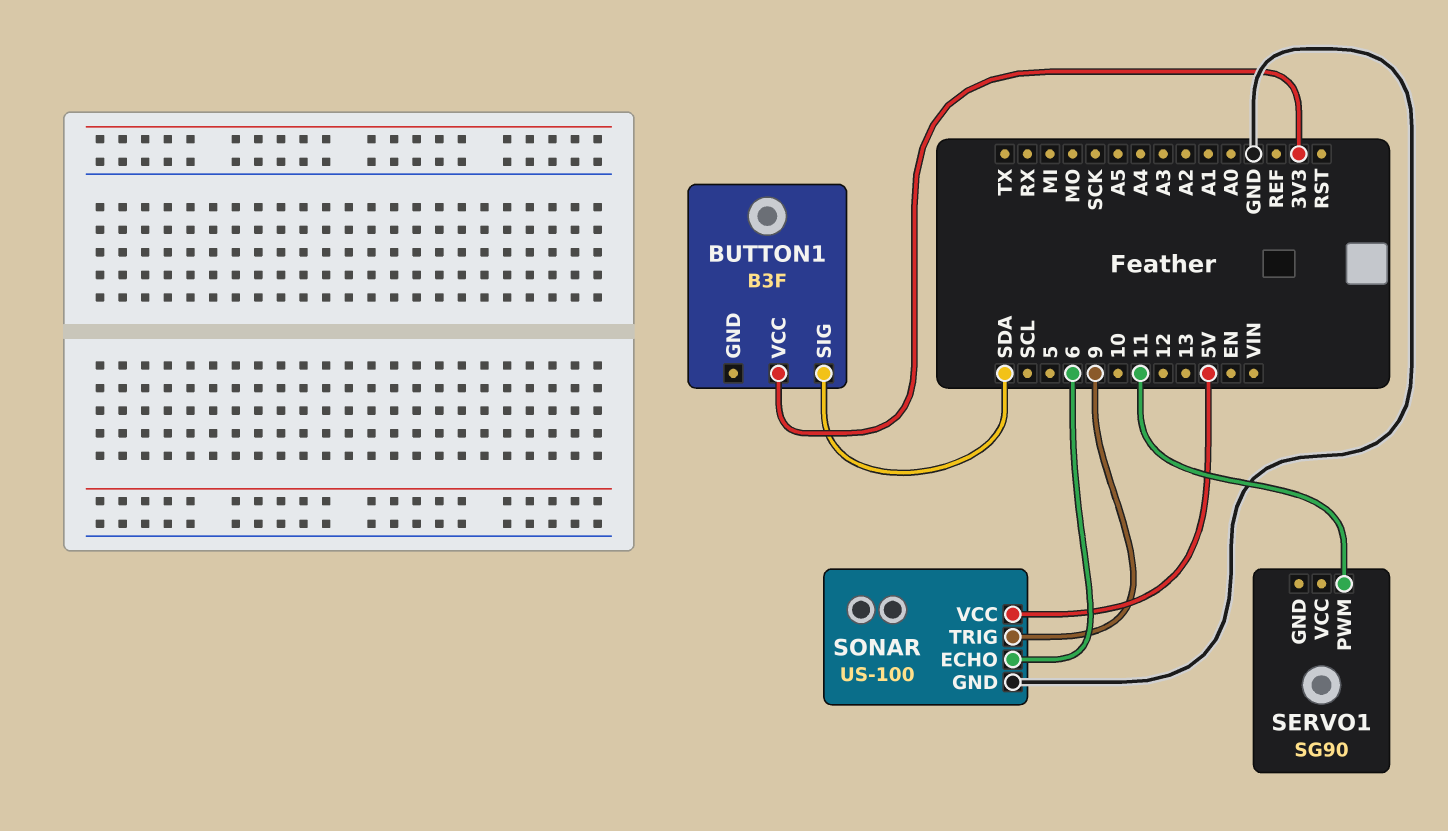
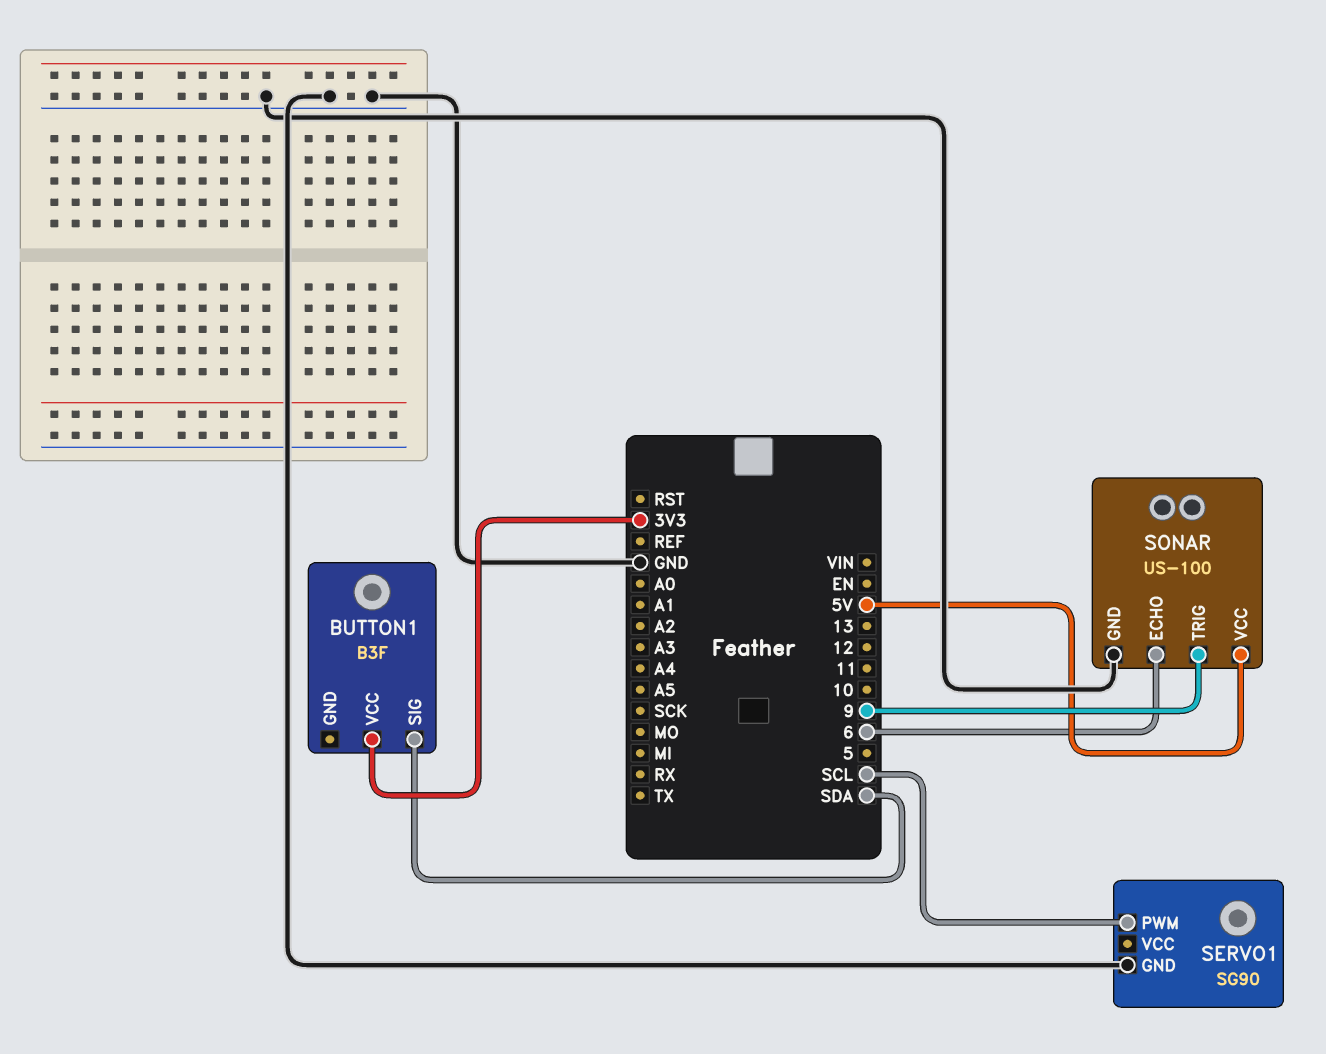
SERVO1 pin GND: none -> GND
SERVO1 pin PWM: 11 -> SCL

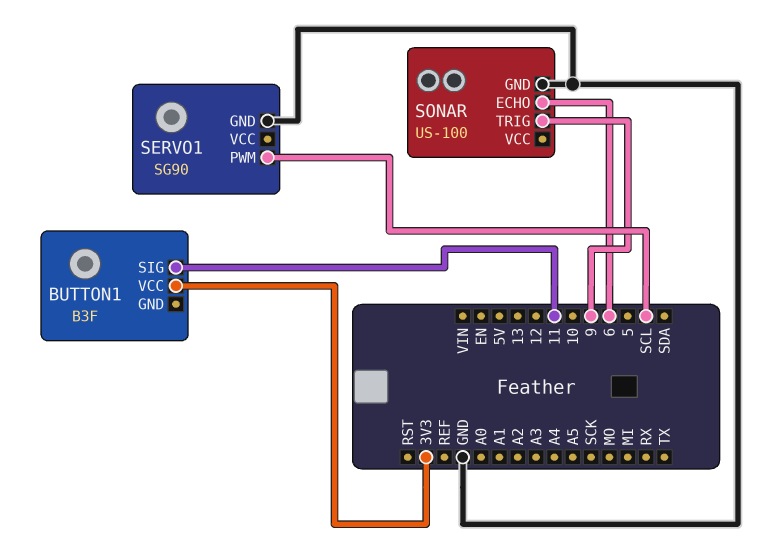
BUTTON1 pin SIG: SDA -> 11
SONAR pin VCC: 5V -> none

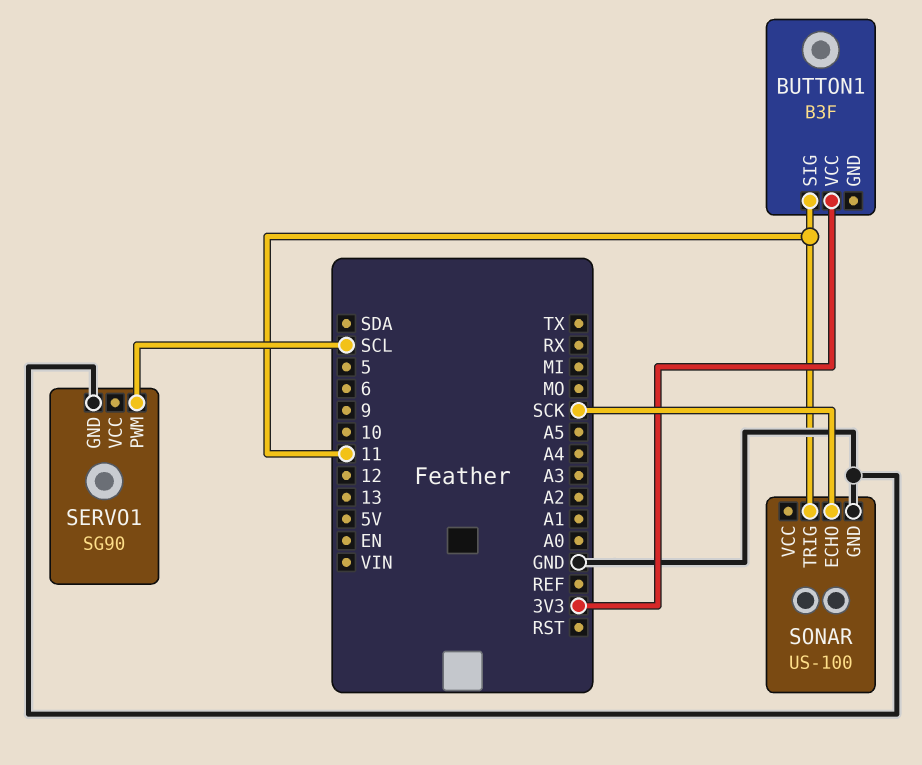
SONAR pin ECHO: 6 -> SCK
SONAR pin TRIG: 9 -> 11

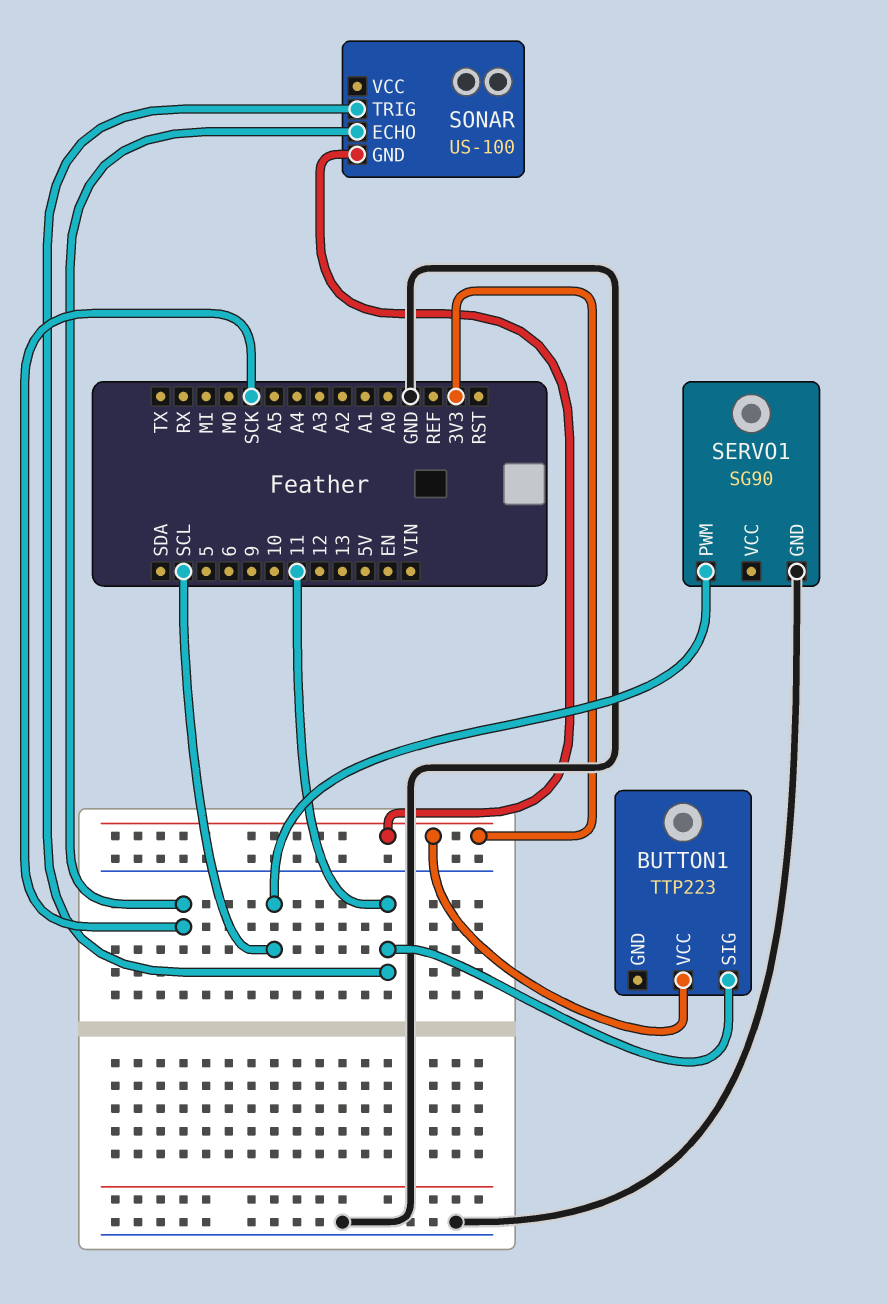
BUTTON1: B3F -> TTP223
SONAR pin GND: GND -> 3V3

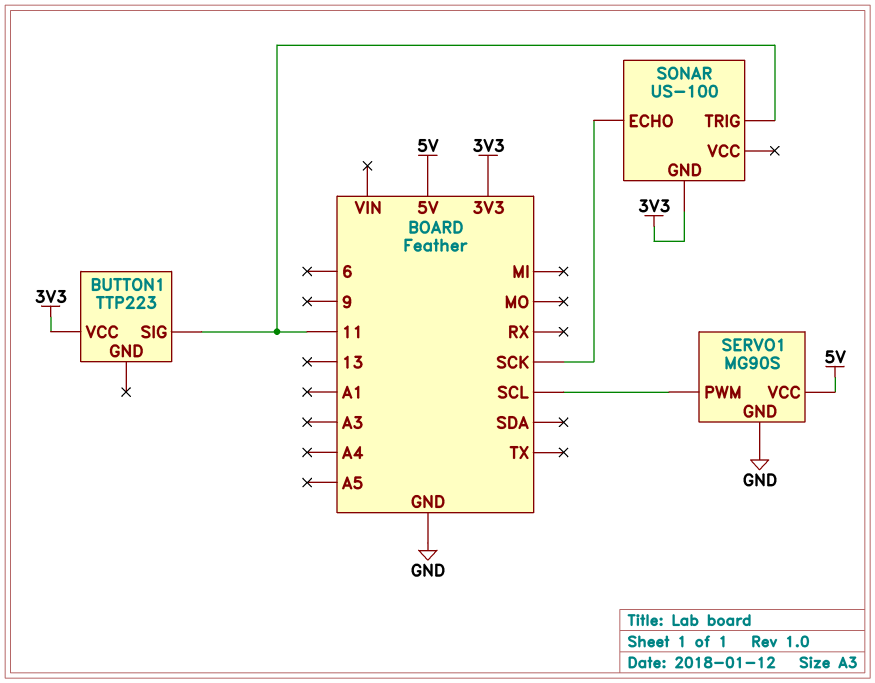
SERVO1: SG90 -> MG90S
SERVO1 pin VCC: none -> 5V

